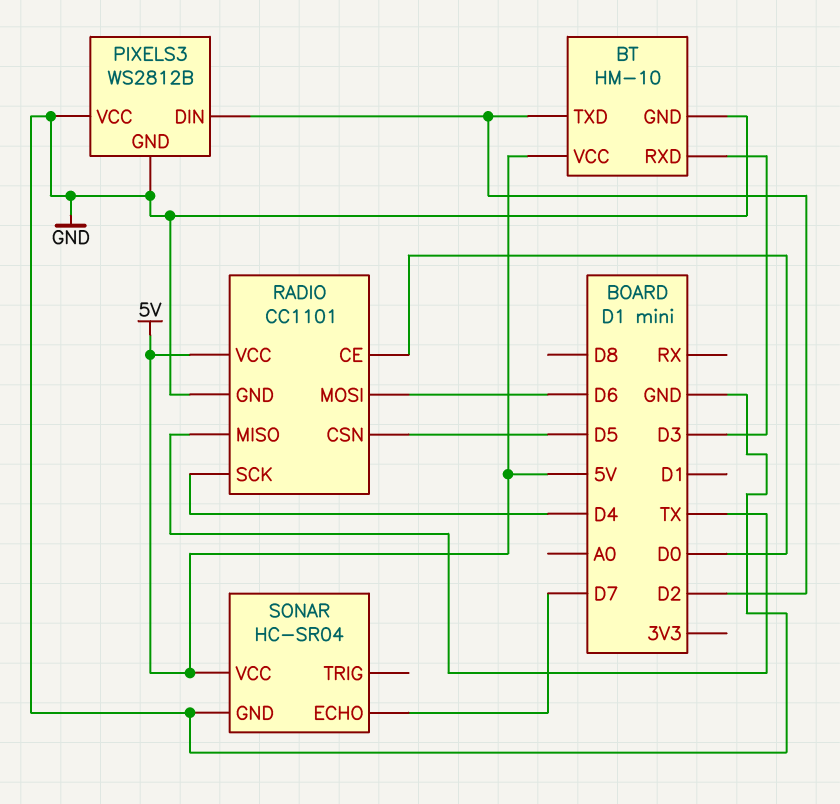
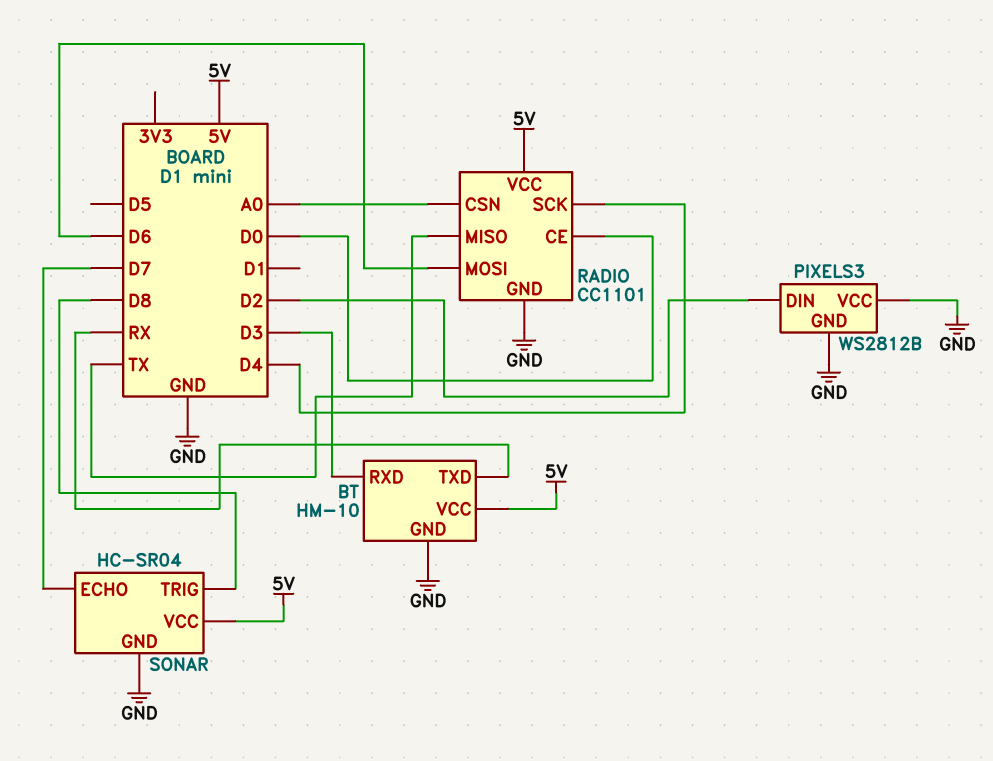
BT pin TXD: D2 -> RX
RADIO pin CSN: D5 -> A0
SONAR pin TRIG: none -> D8

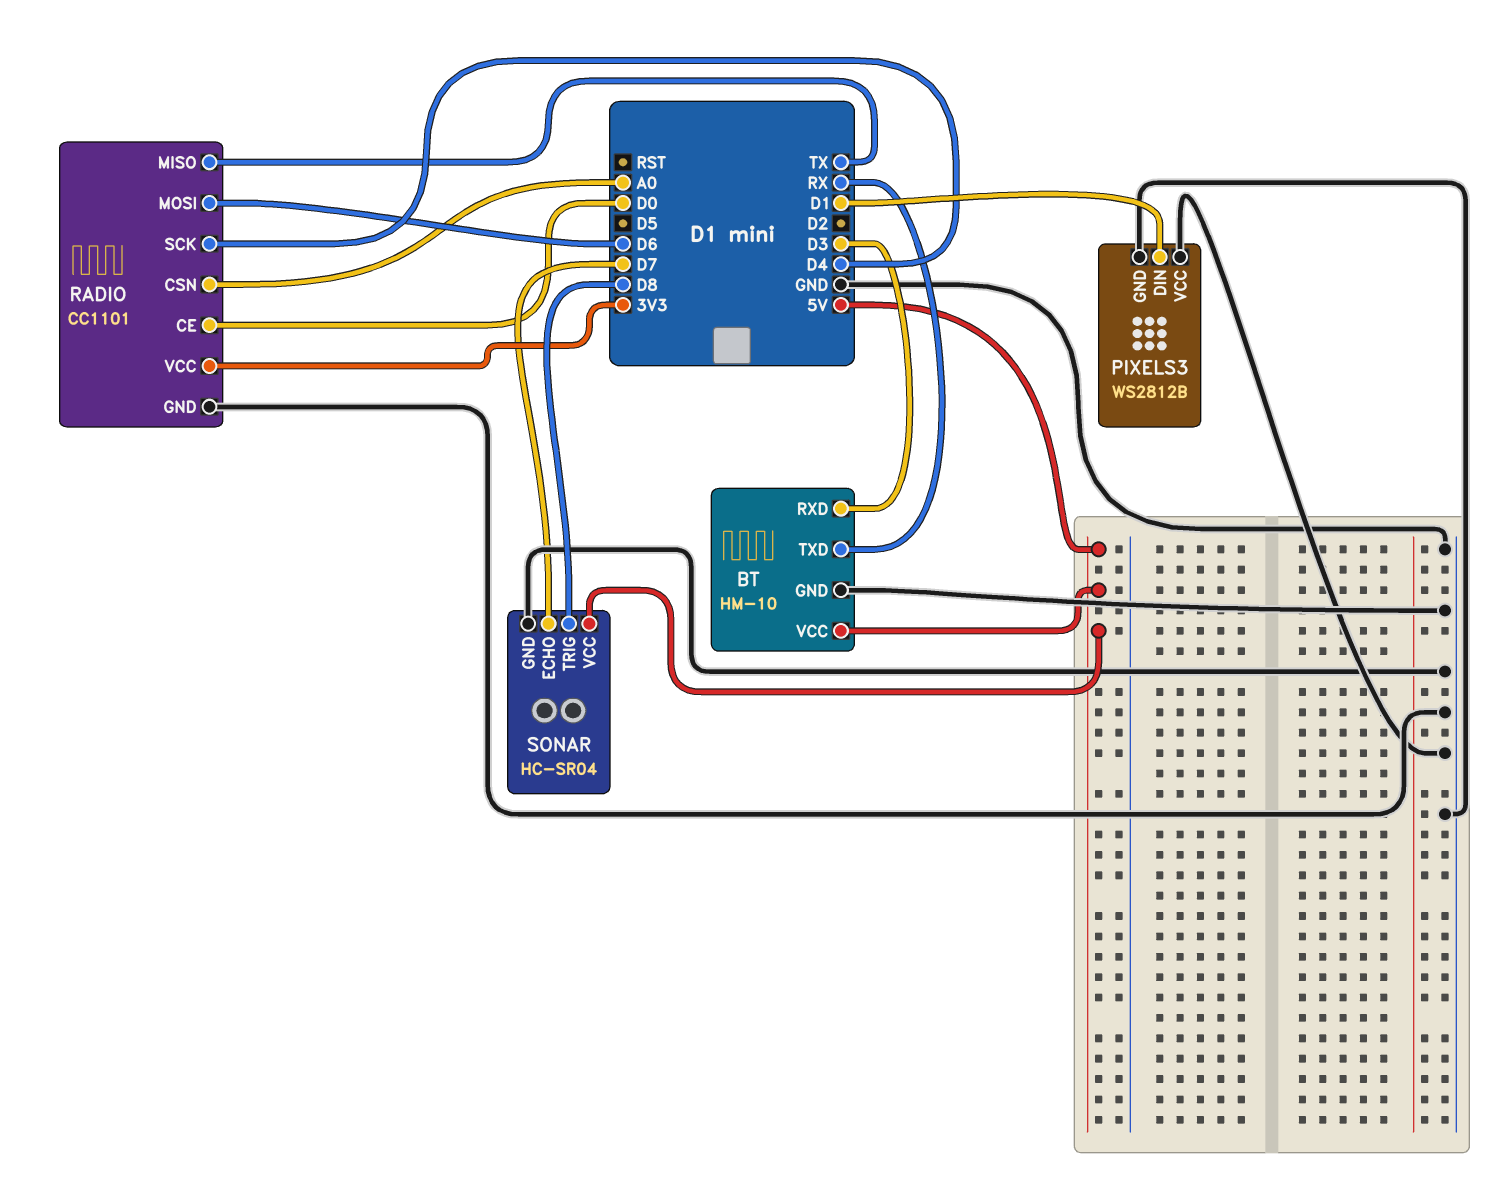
PIXELS3 pin DIN: D2 -> D1
RADIO pin VCC: 5V -> 3V3

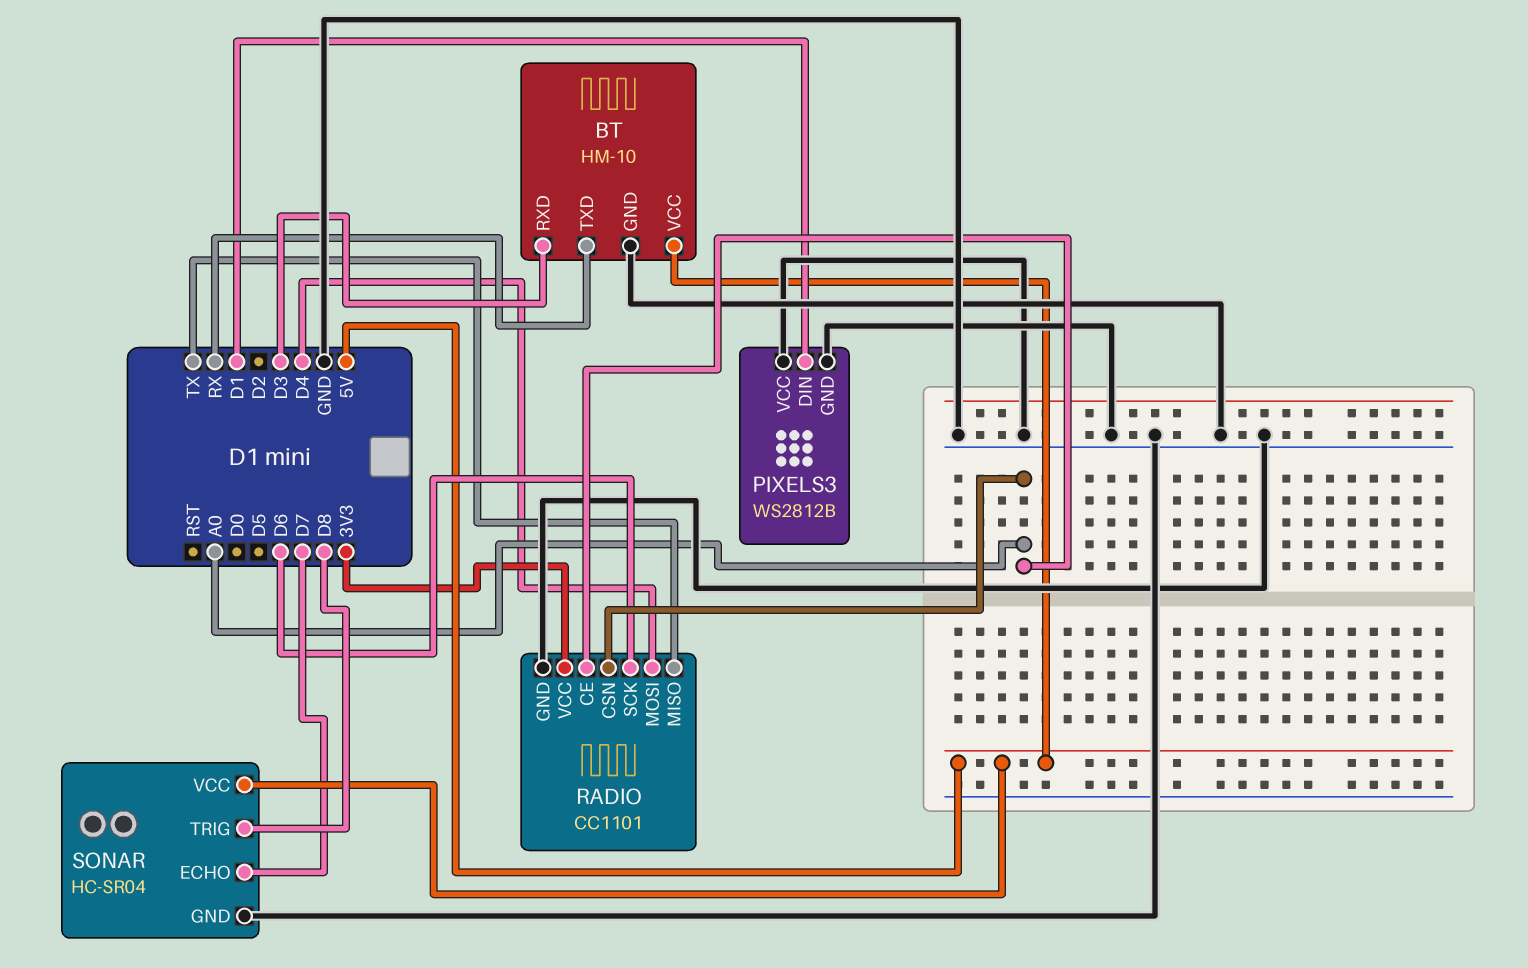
RADIO pin CE: D0 -> A0
RADIO pin MOSI: D6 -> D4
RADIO pin SCK: D4 -> D6

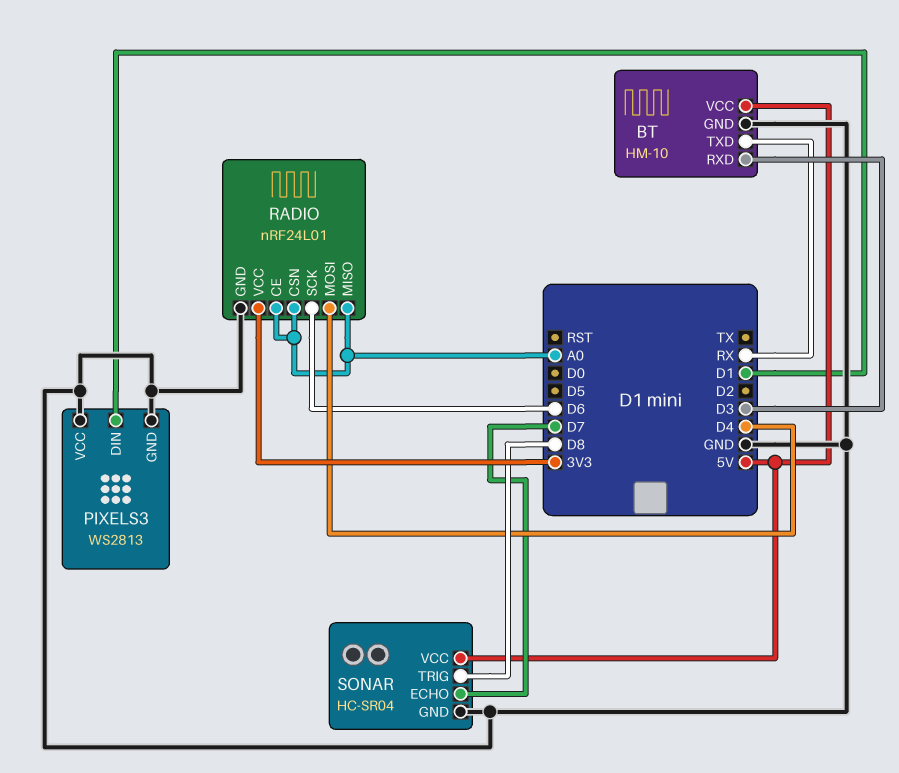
PIXELS3: WS2812B -> WS2813
RADIO: CC1101 -> nRF24L01
RADIO pin MISO: TX -> A0

